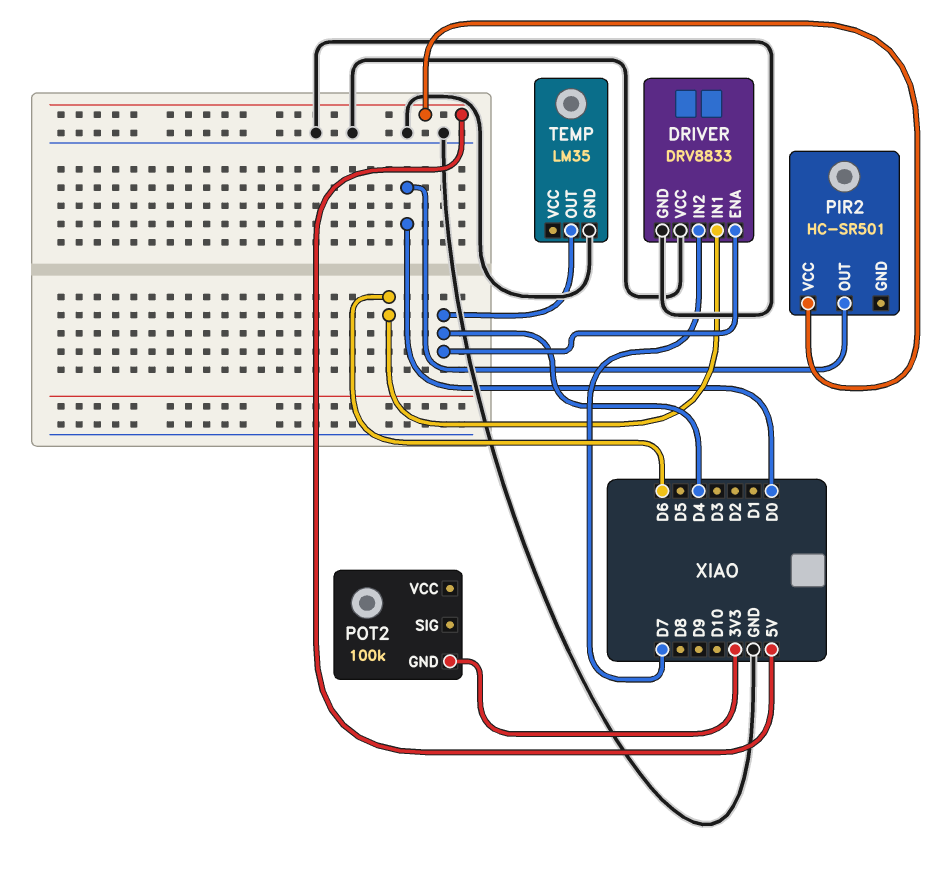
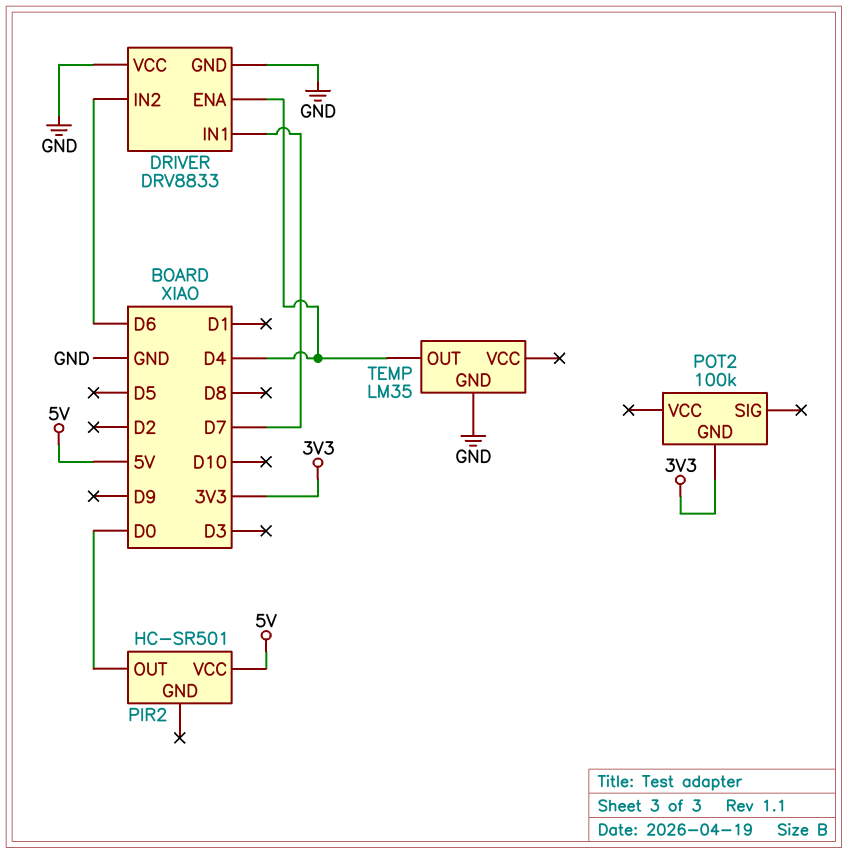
DRIVER pin IN1: D6 -> D7
DRIVER pin IN2: D7 -> D6

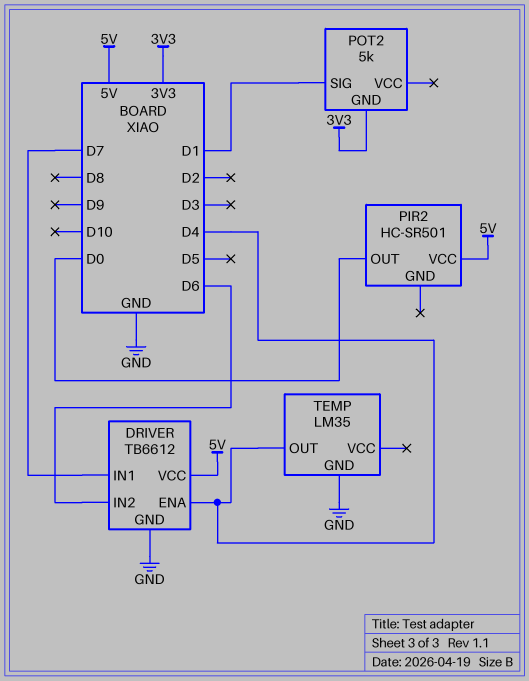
DRIVER: DRV8833 -> TB6612
DRIVER pin VCC: GND -> 5V
POT2: 100k -> 5k
POT2 pin SIG: none -> D1

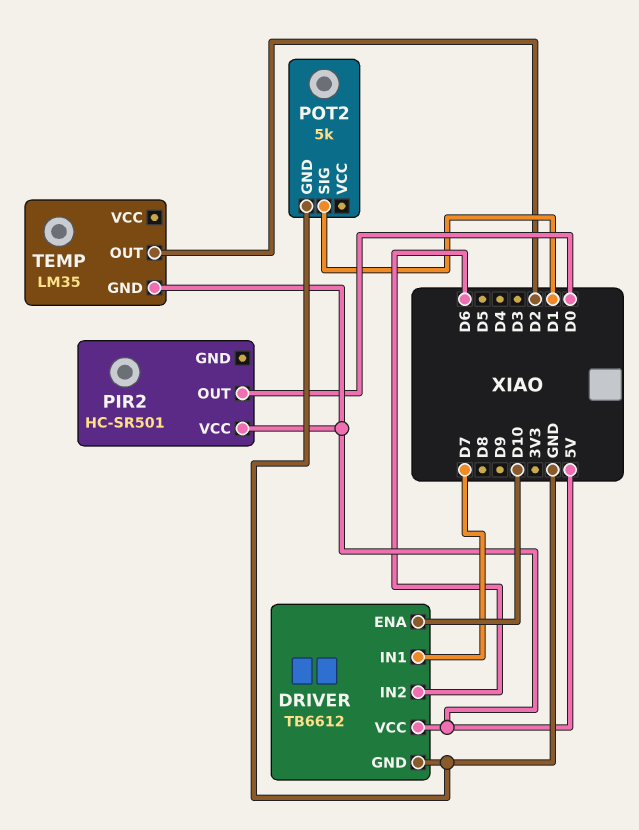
DRIVER pin ENA: D4 -> D10
POT2 pin GND: 3V3 -> GND
TEMP pin GND: GND -> 5V
TEMP pin OUT: D4 -> D2

